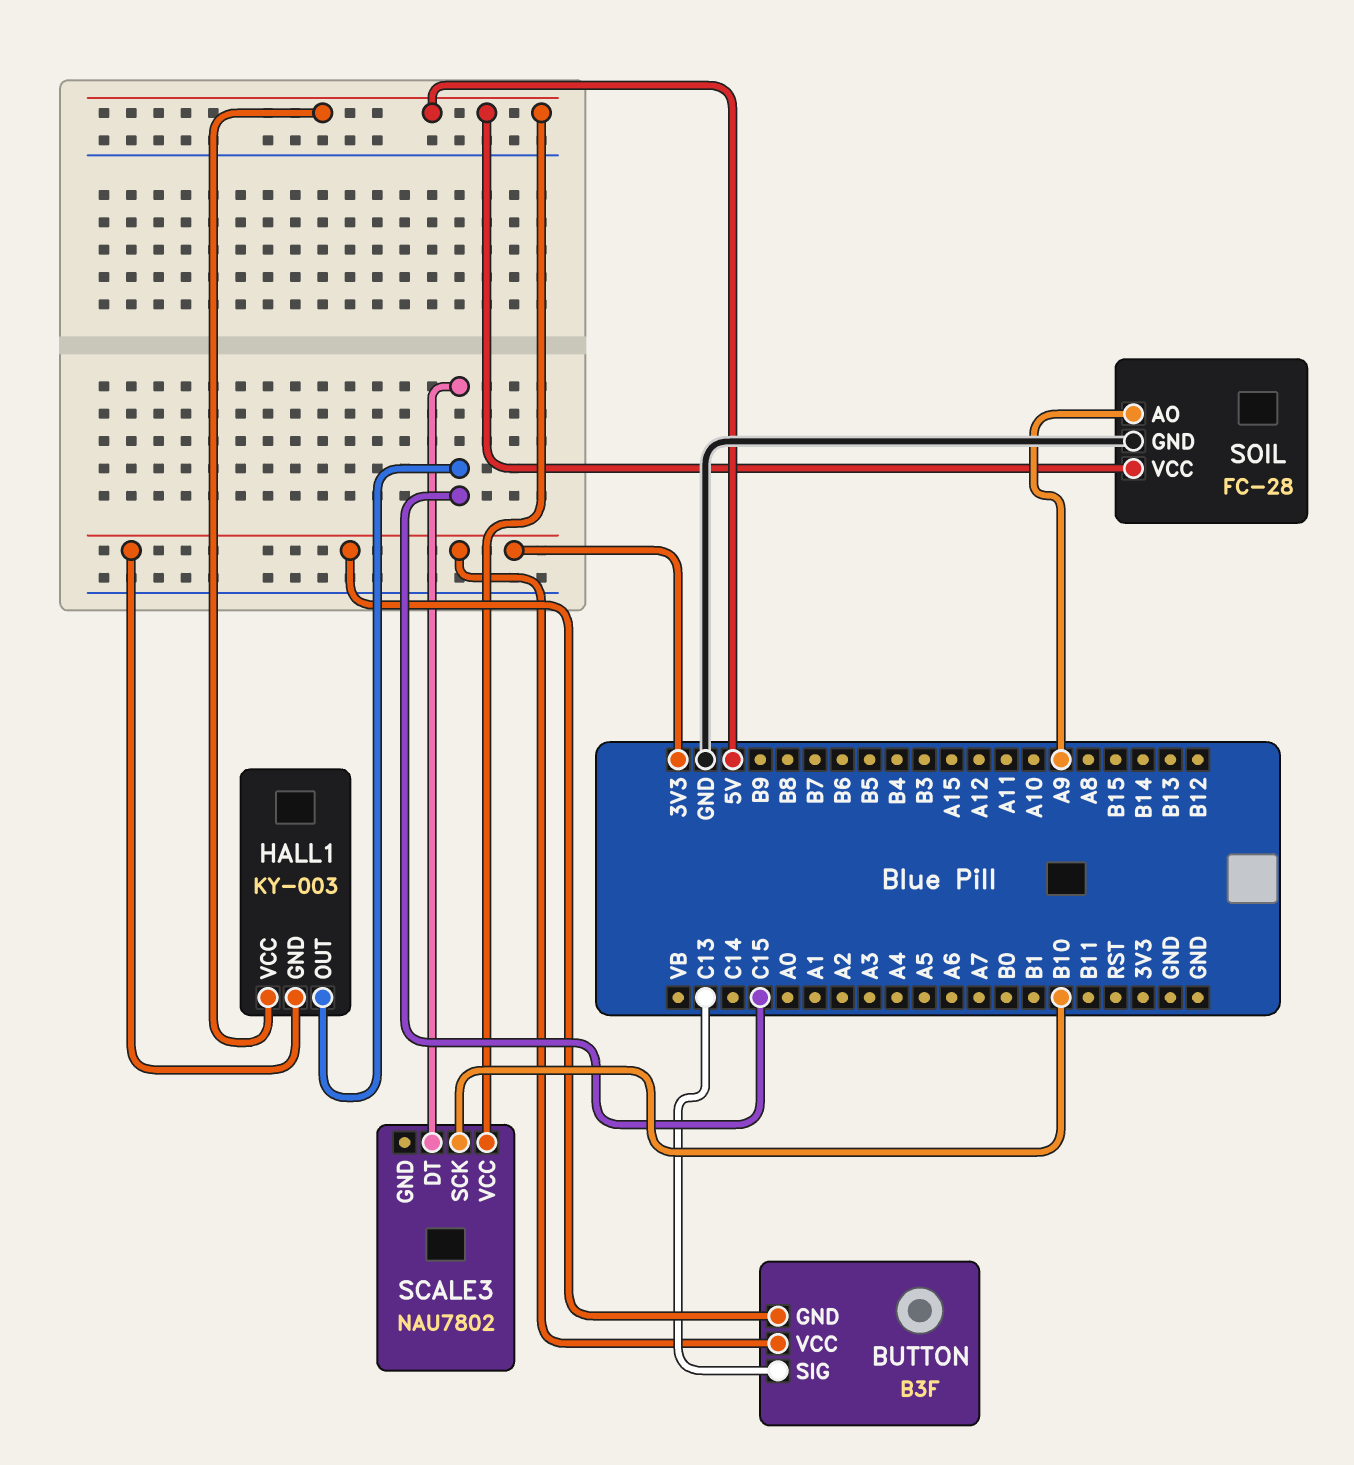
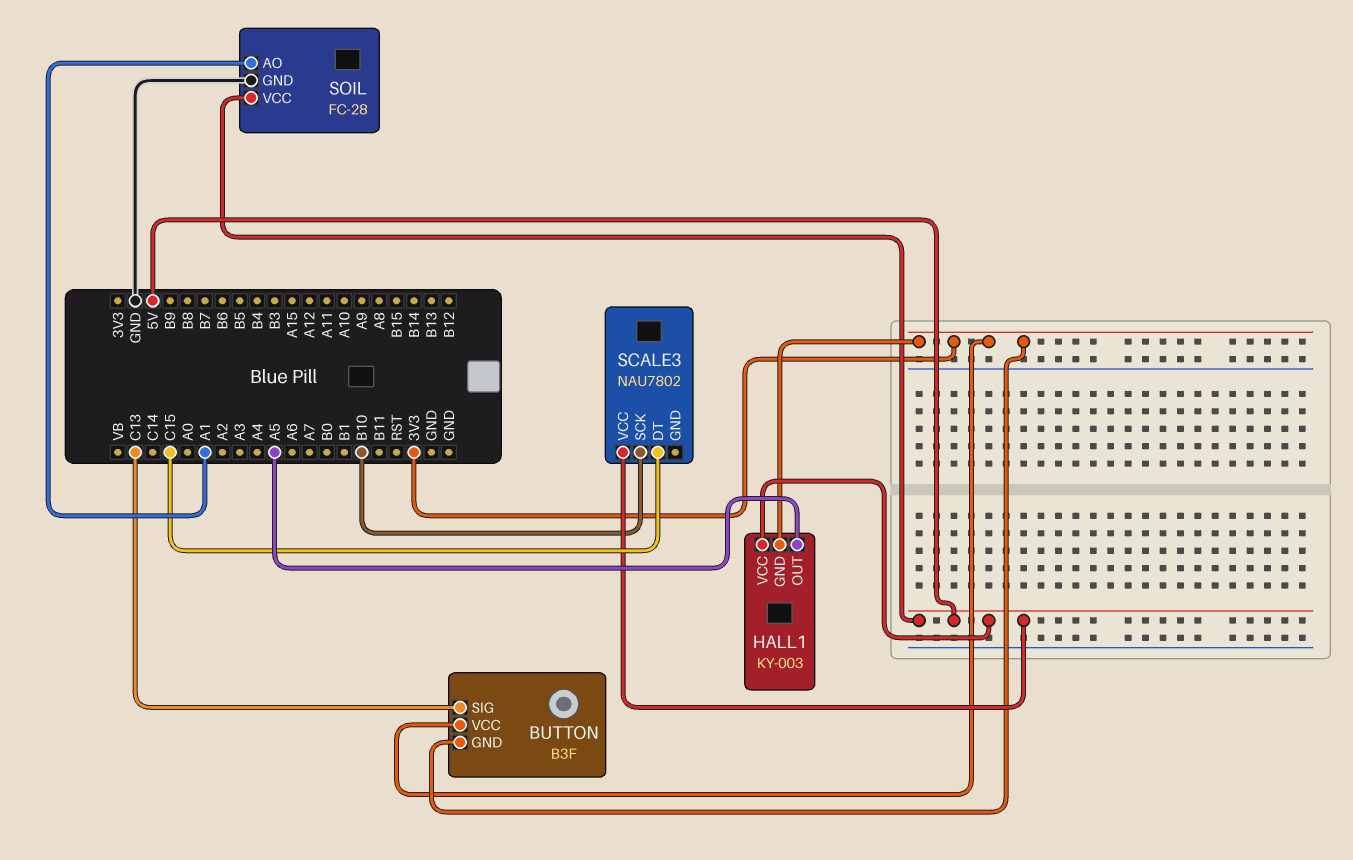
HALL1 pin OUT: C15 -> A5
SOIL pin AO: A9 -> A1

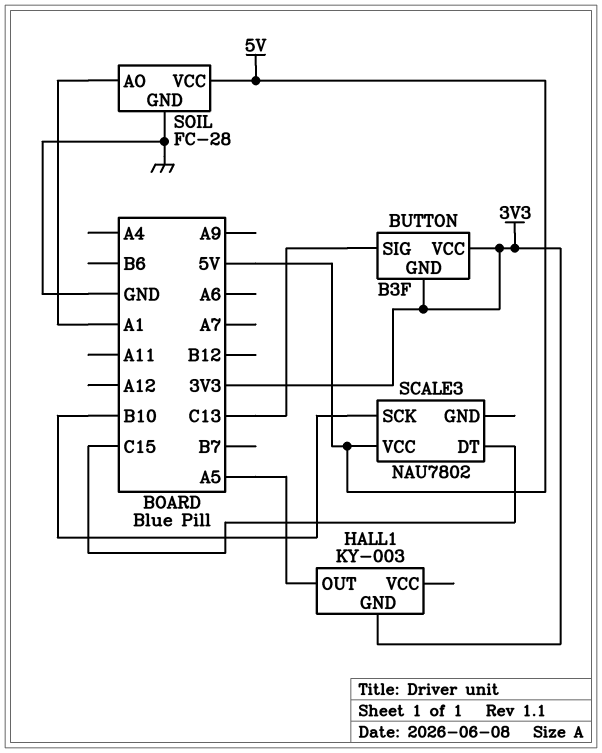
HALL1 pin VCC: 5V -> none

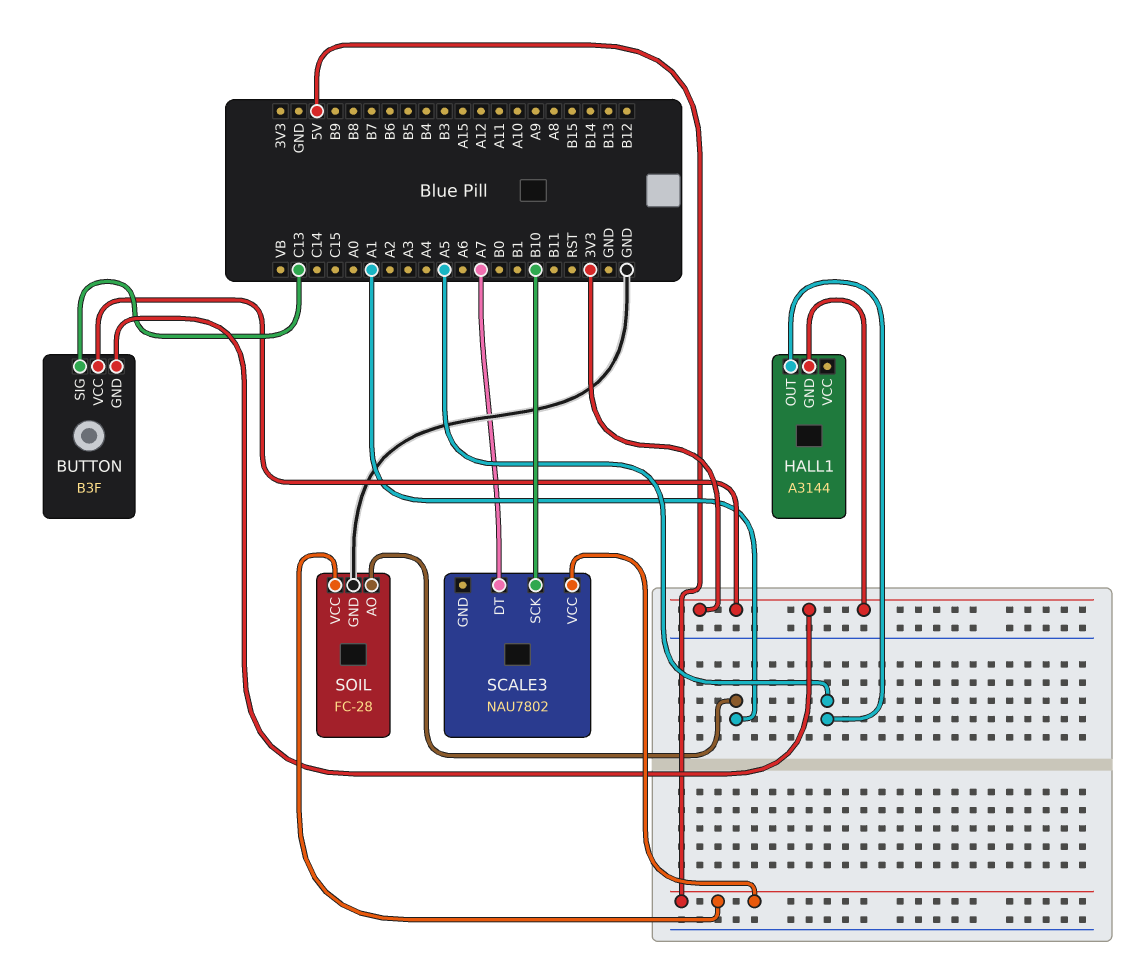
HALL1: KY-003 -> A3144
SCALE3 pin DT: C15 -> A7

